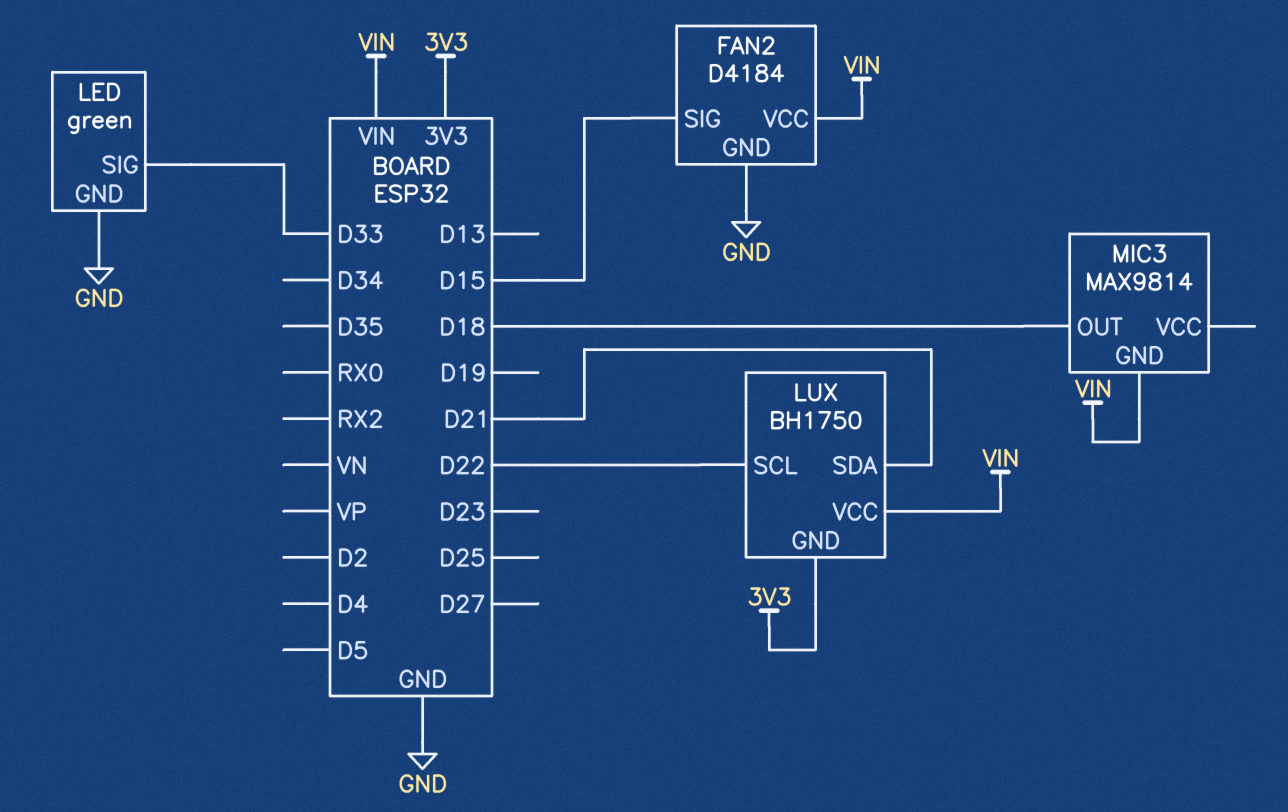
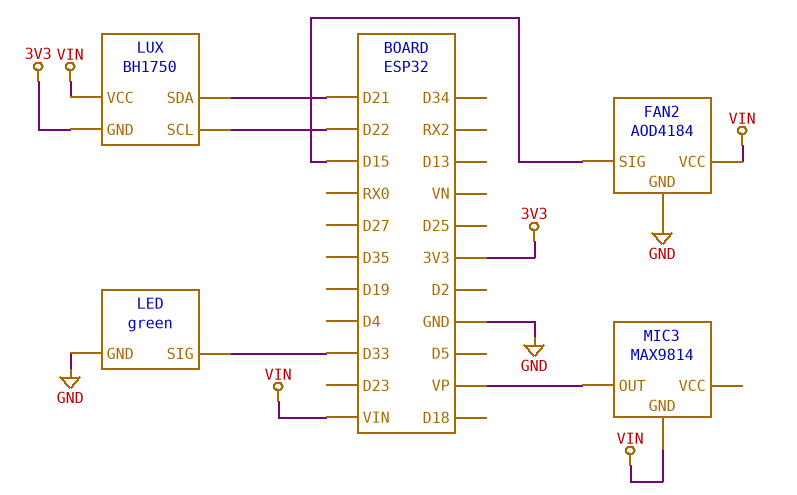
FAN2: D4184 -> AOD4184
MIC3 pin OUT: D18 -> VP

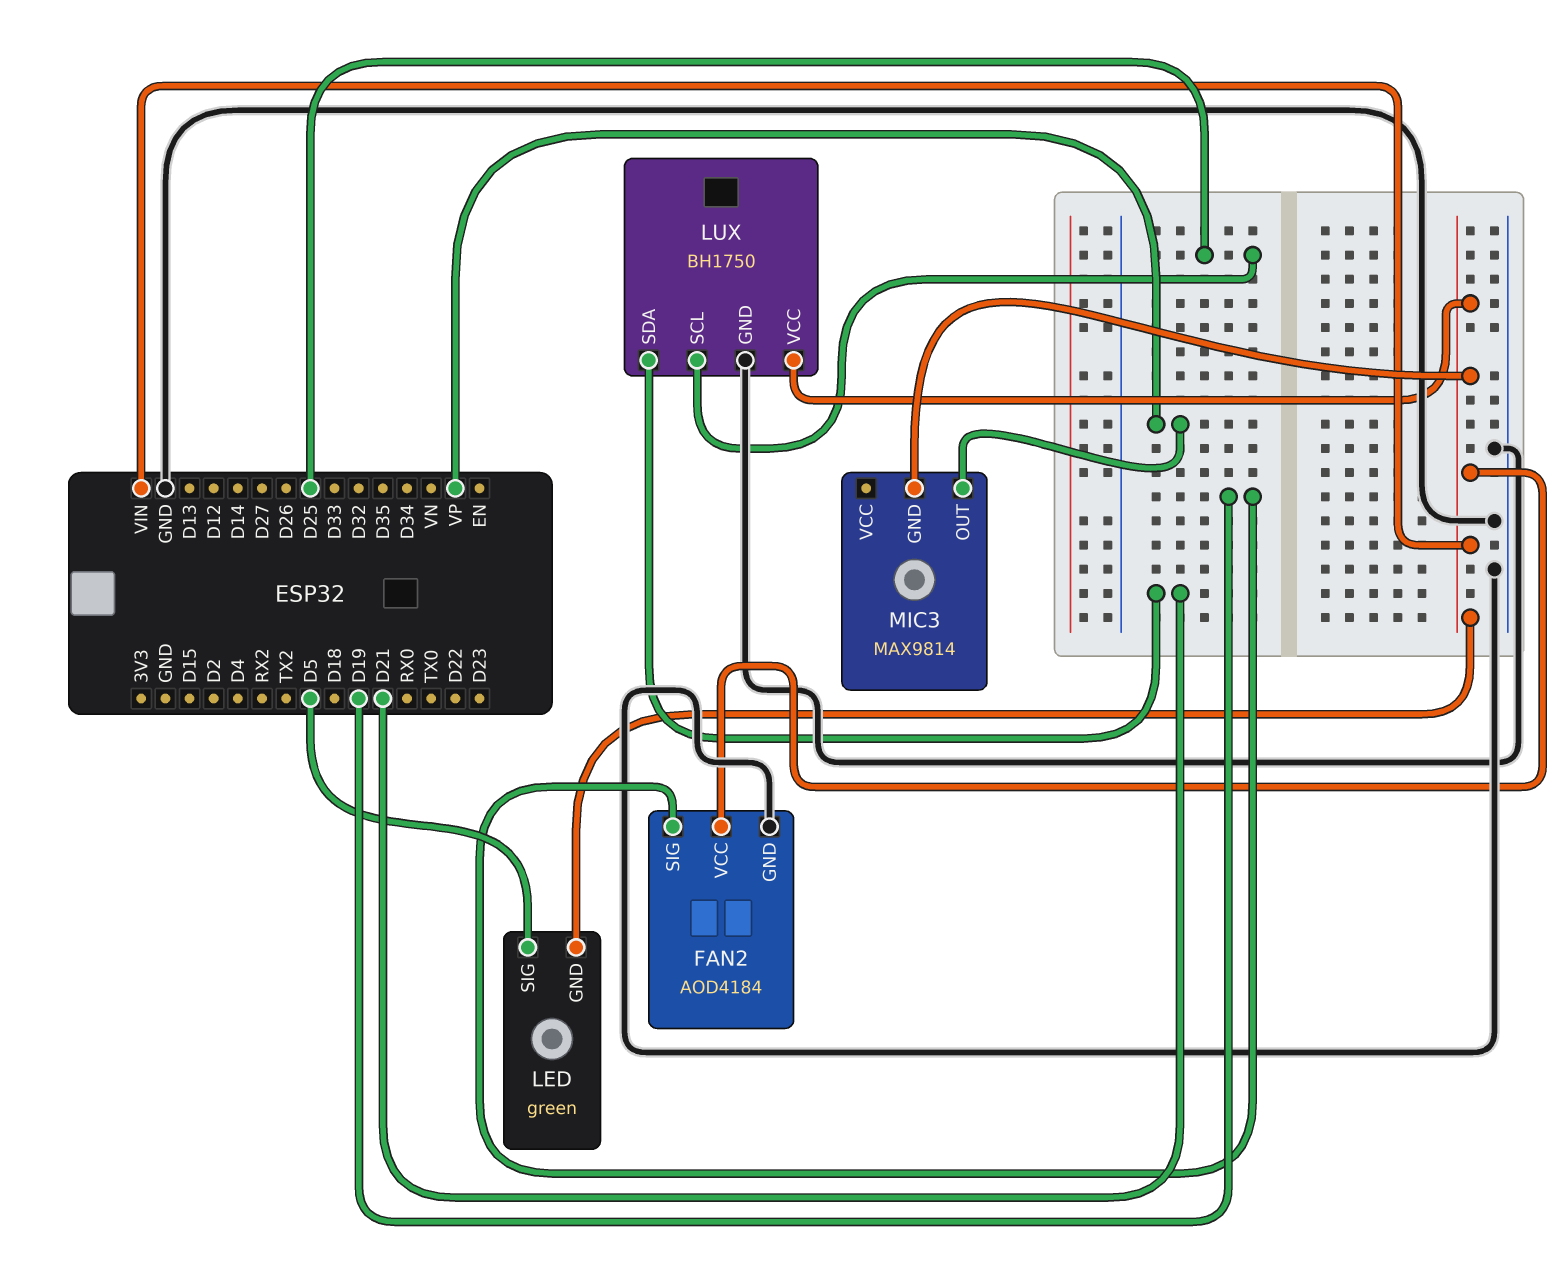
FAN2 pin SIG: D15 -> D19
LED pin GND: GND -> VIN
LED pin SIG: D33 -> D5
LUX pin GND: 3V3 -> GND
LUX pin SCL: D22 -> D25

